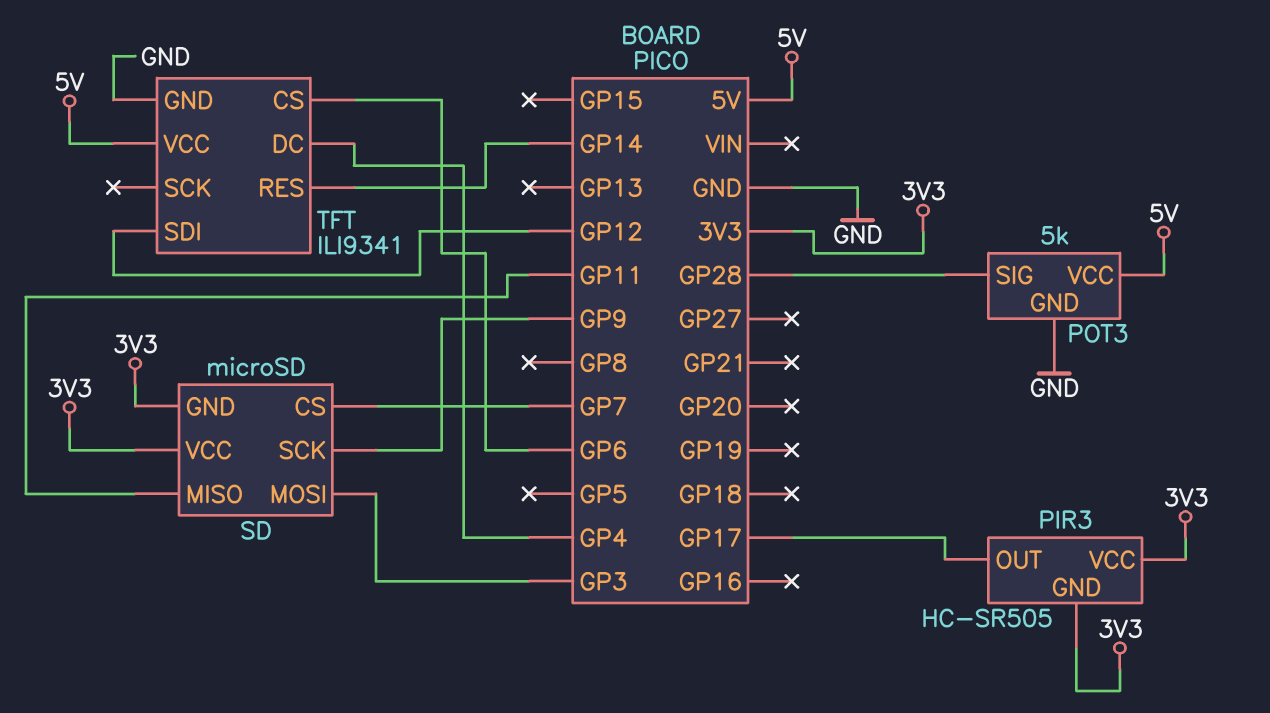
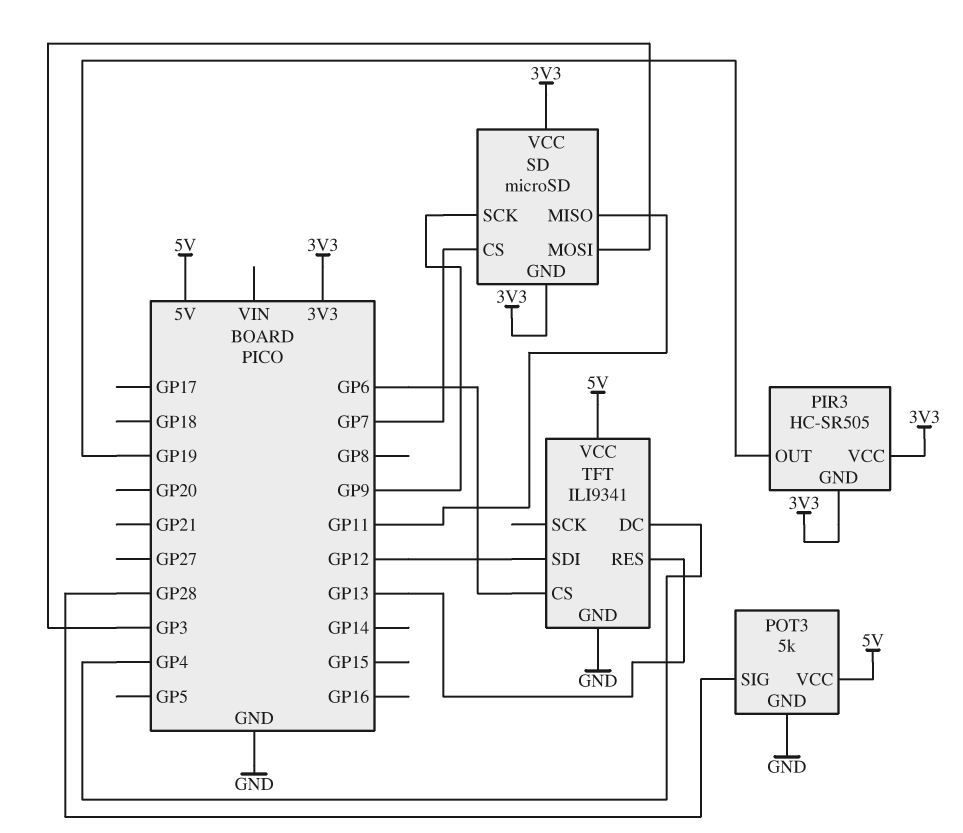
PIR3 pin OUT: GP17 -> GP19
TFT pin RES: GP14 -> GP13

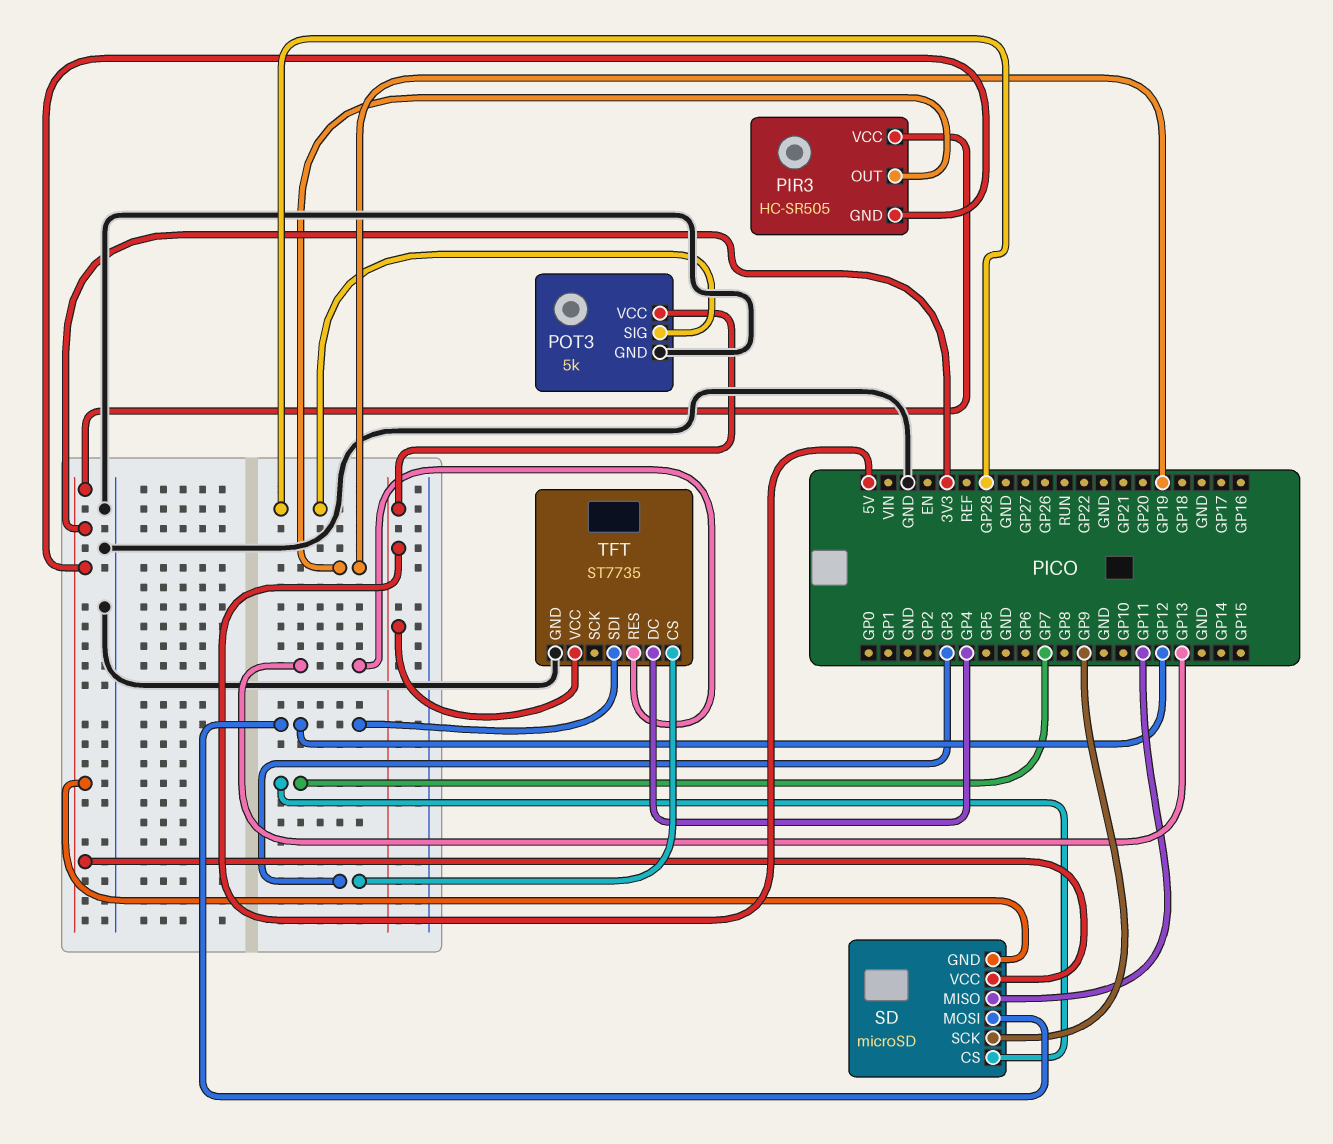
SD pin MOSI: GP3 -> GP12
TFT: ILI9341 -> ST7735
TFT pin CS: GP6 -> GP3

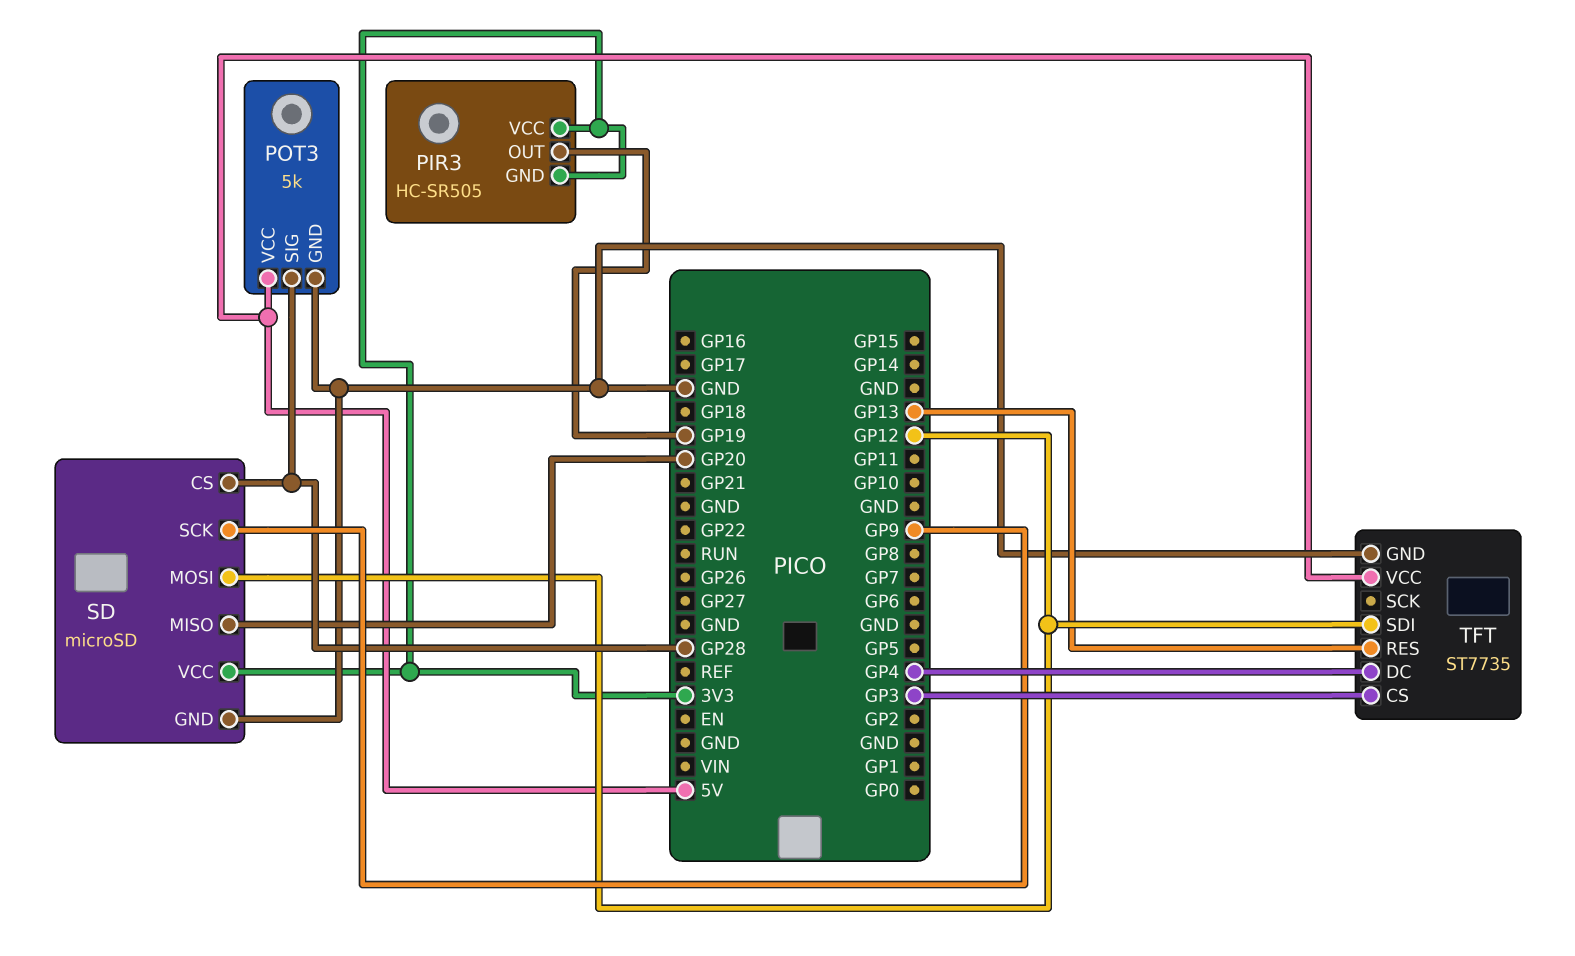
SD pin CS: GP7 -> GP28
SD pin GND: 3V3 -> GND
SD pin MISO: GP11 -> GP20

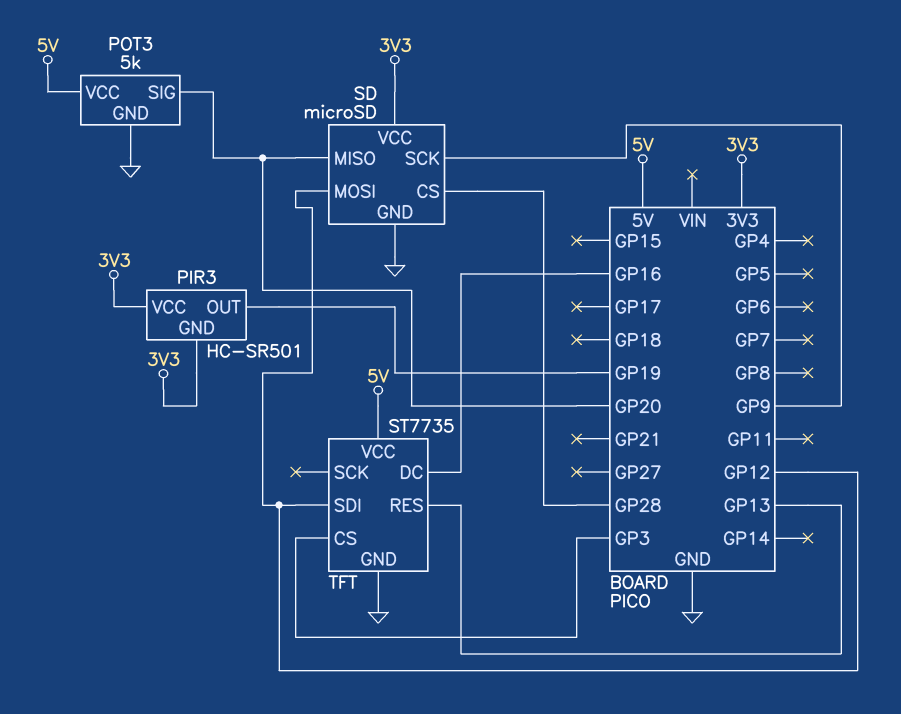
PIR3: HC-SR505 -> HC-SR501
POT3 pin SIG: GP28 -> GP20
TFT pin DC: GP4 -> GP16

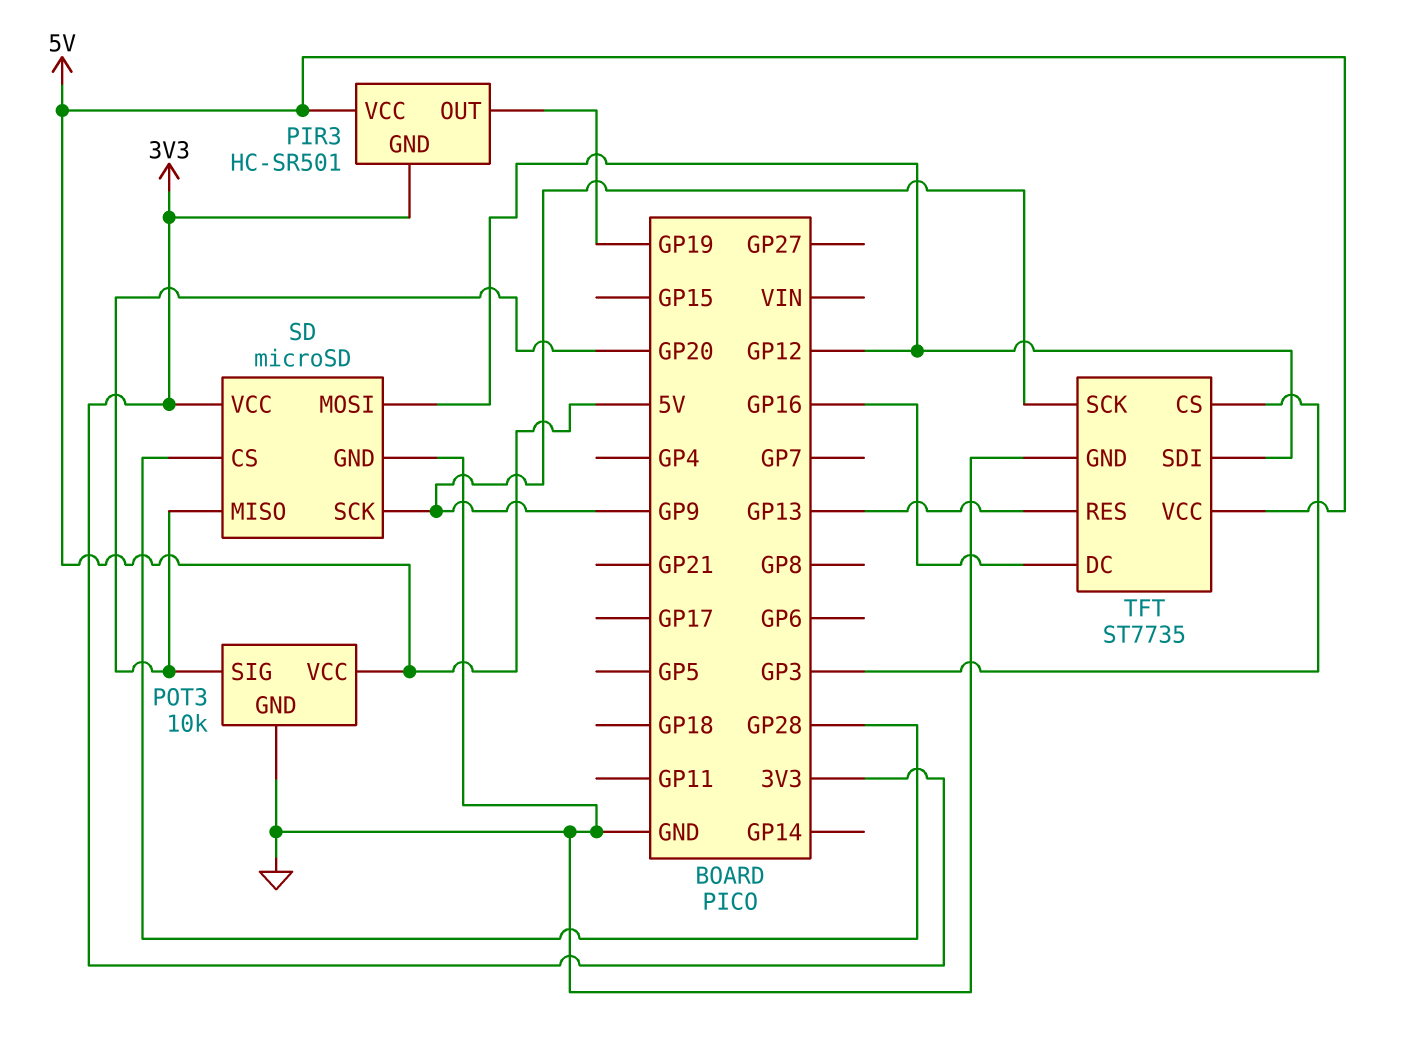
PIR3 pin VCC: 3V3 -> 5V
POT3: 5k -> 10k
TFT pin SCK: none -> GP9

